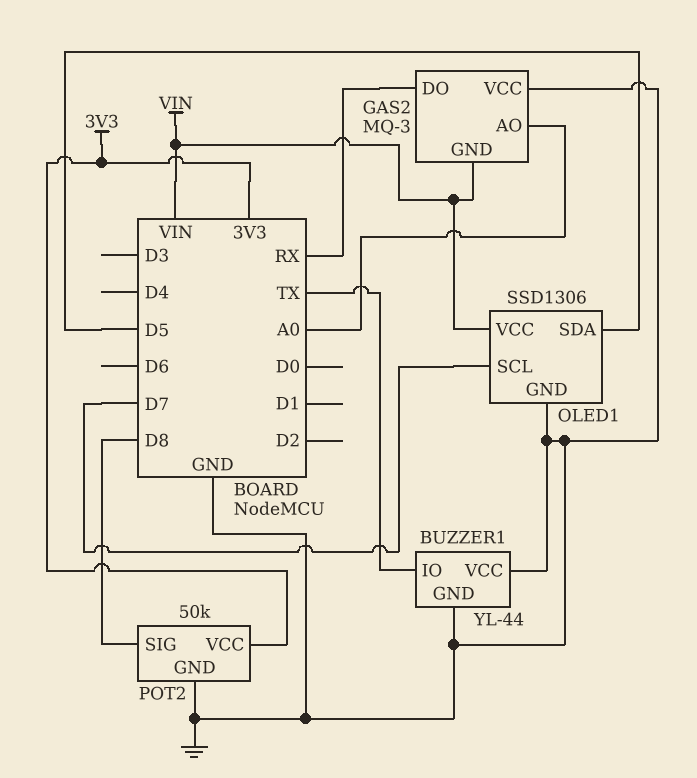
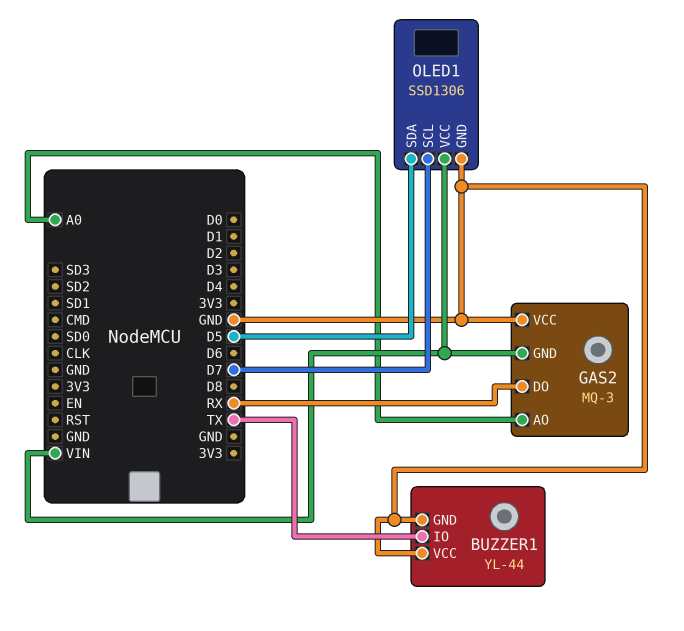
POT2: 50k -> none
POT2 pin GND: GND -> none
POT2 pin SIG: D8 -> none
POT2 pin VCC: 3V3 -> none

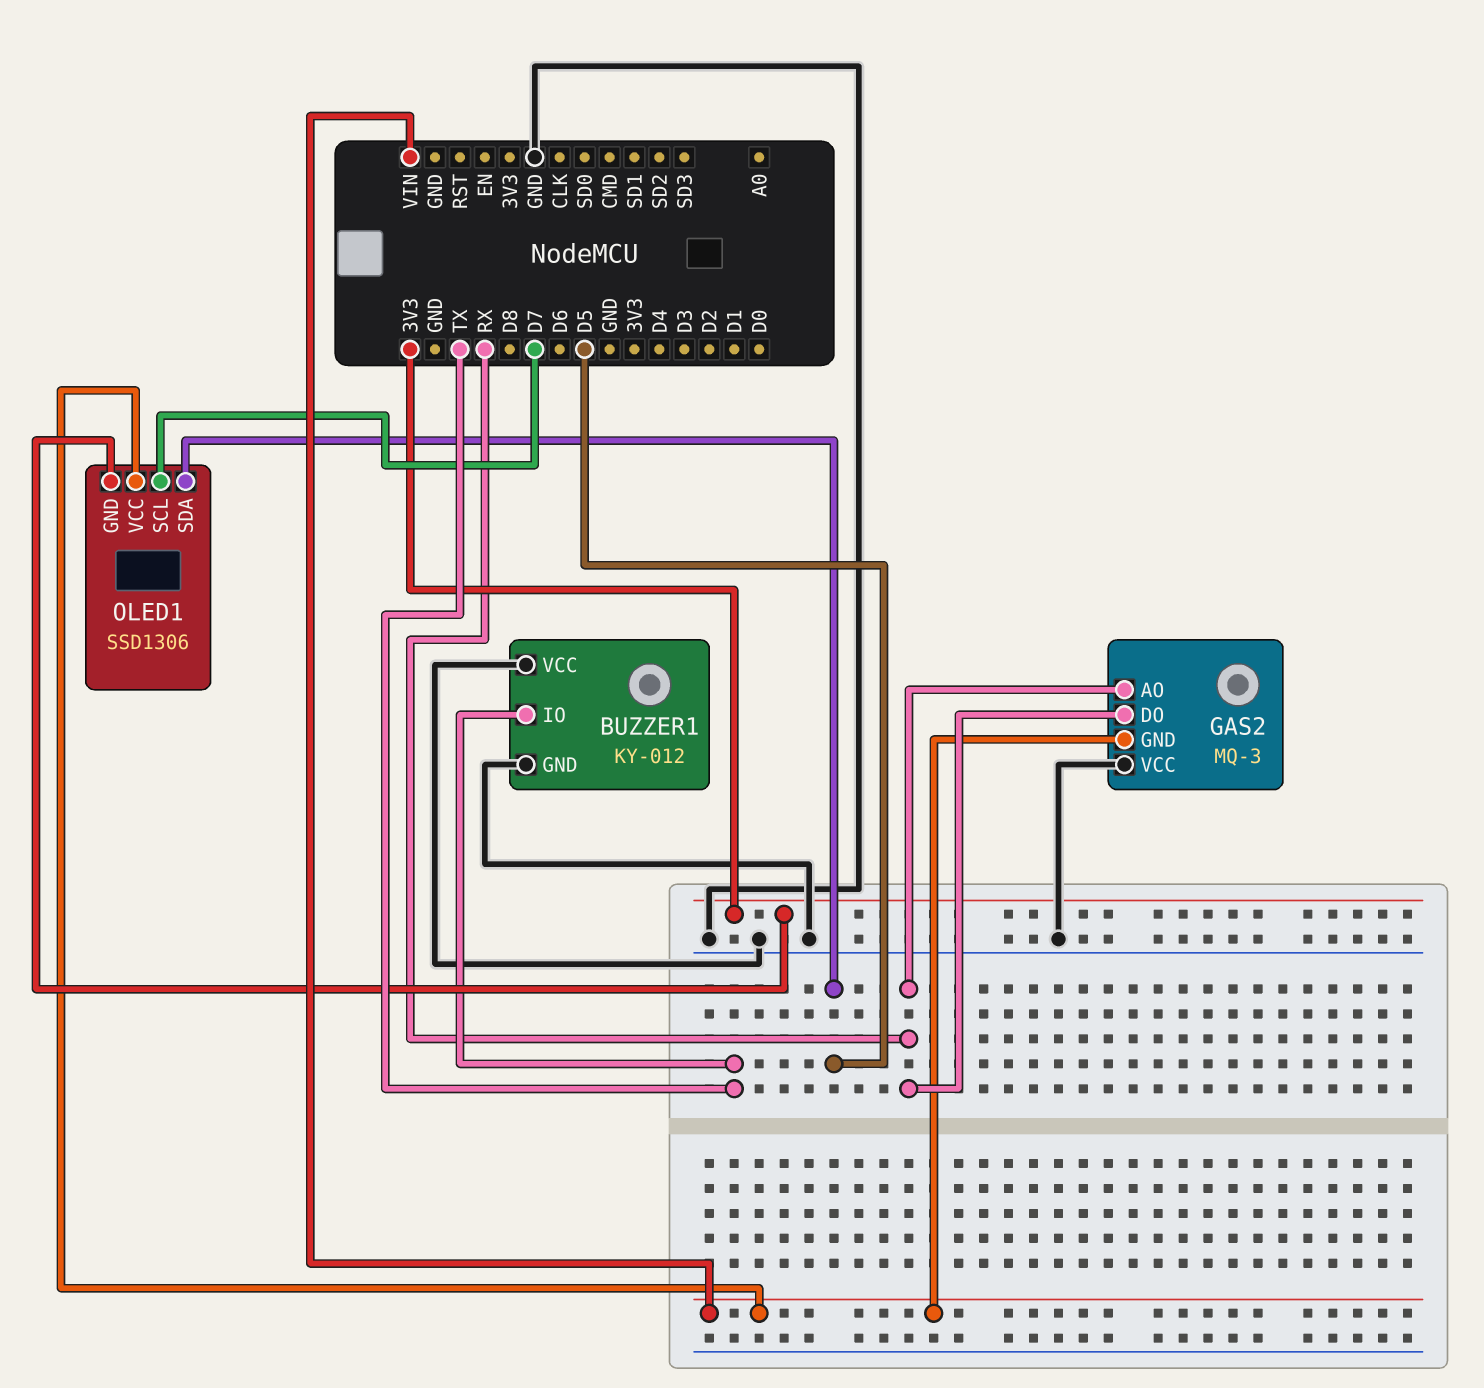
BUZZER1: YL-44 -> KY-012
GAS2 pin AO: A0 -> RX
OLED1 pin GND: GND -> 3V3

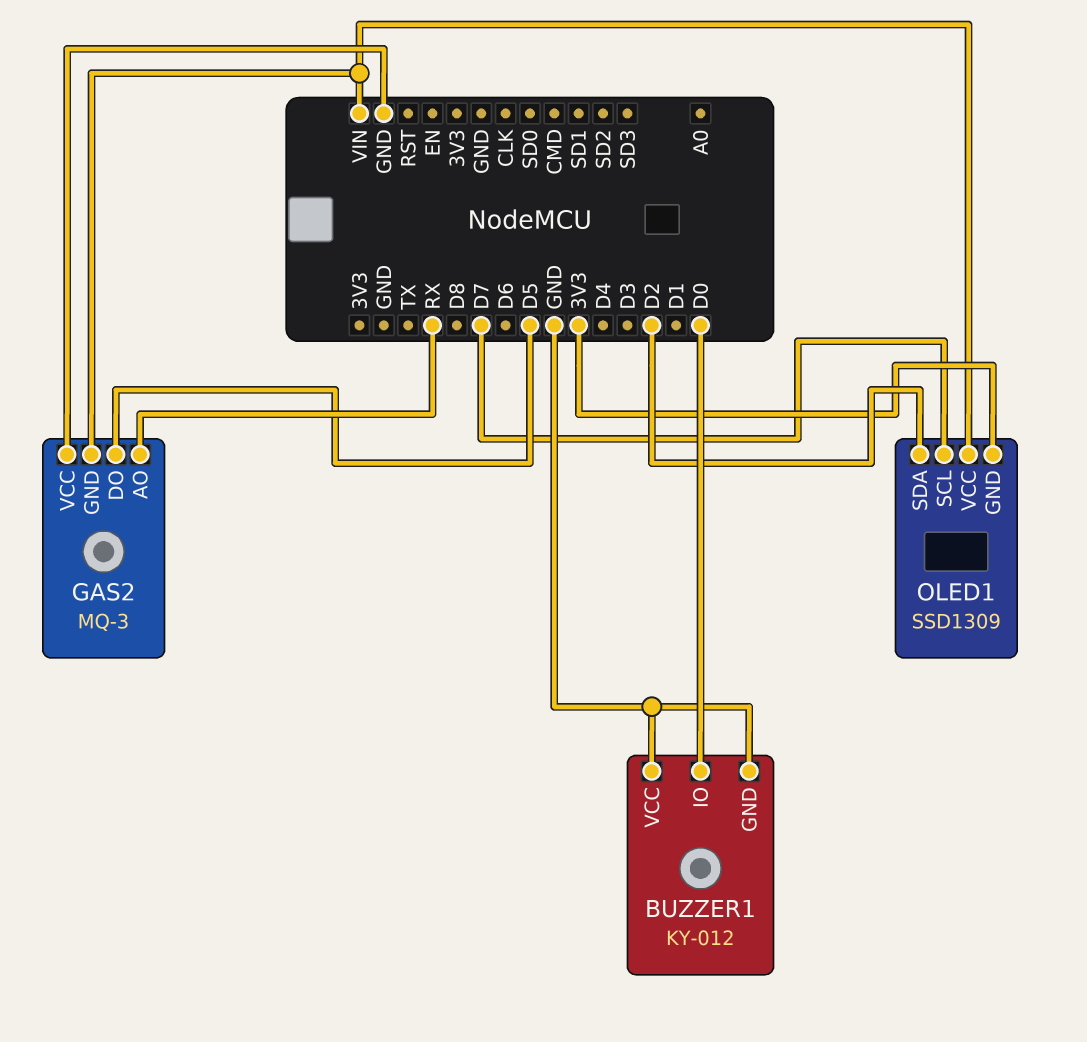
BUZZER1 pin IO: TX -> D0
GAS2 pin DO: RX -> D5
OLED1: SSD1306 -> SSD1309
OLED1 pin SDA: D5 -> D2

